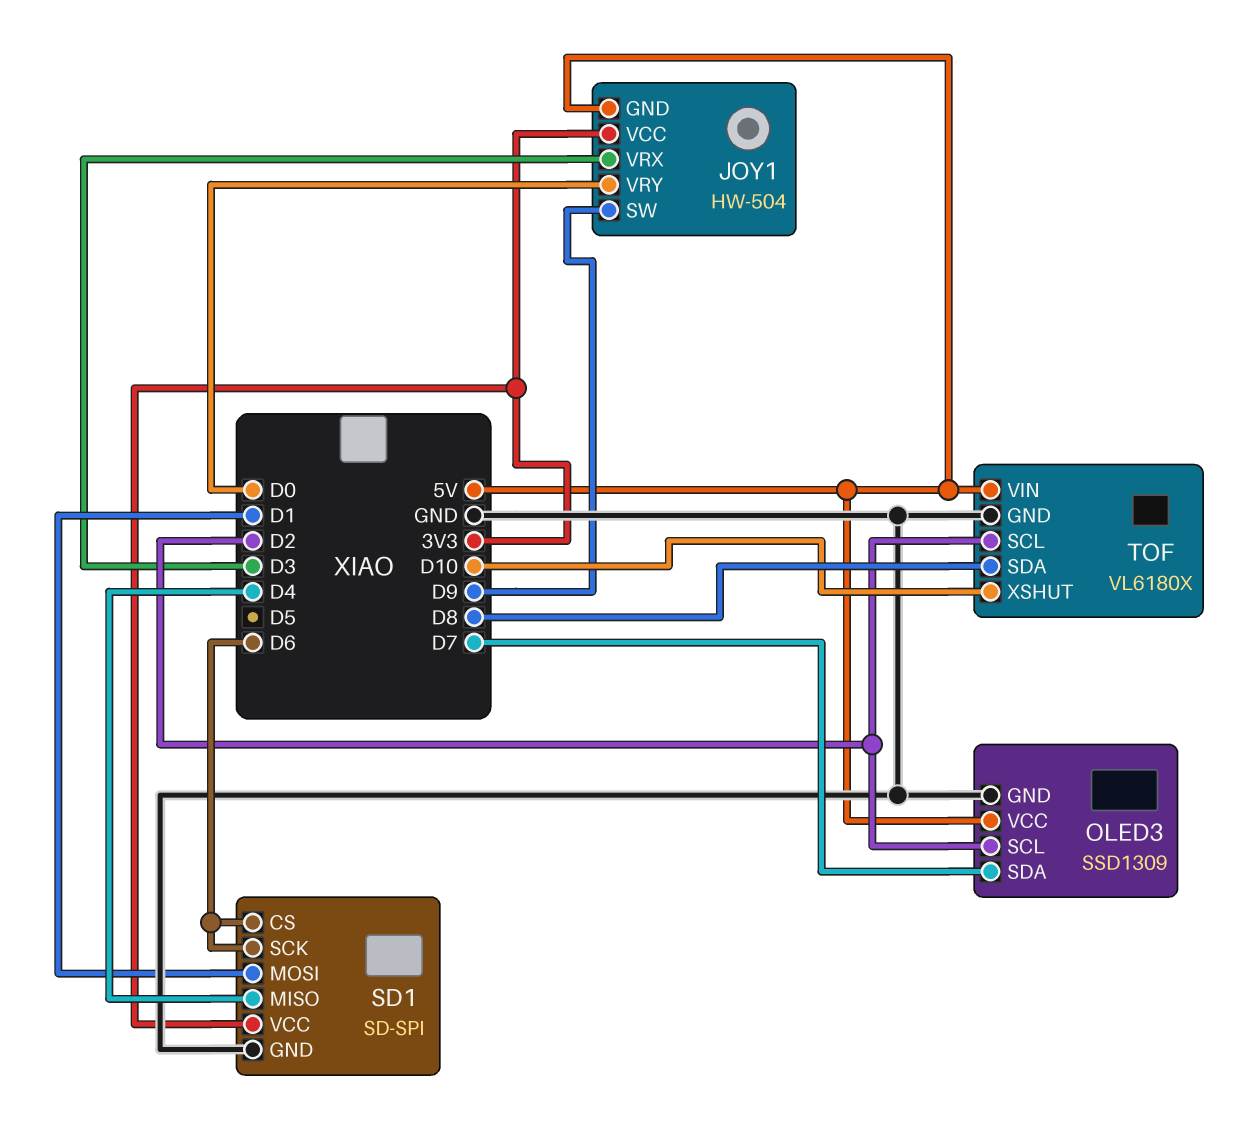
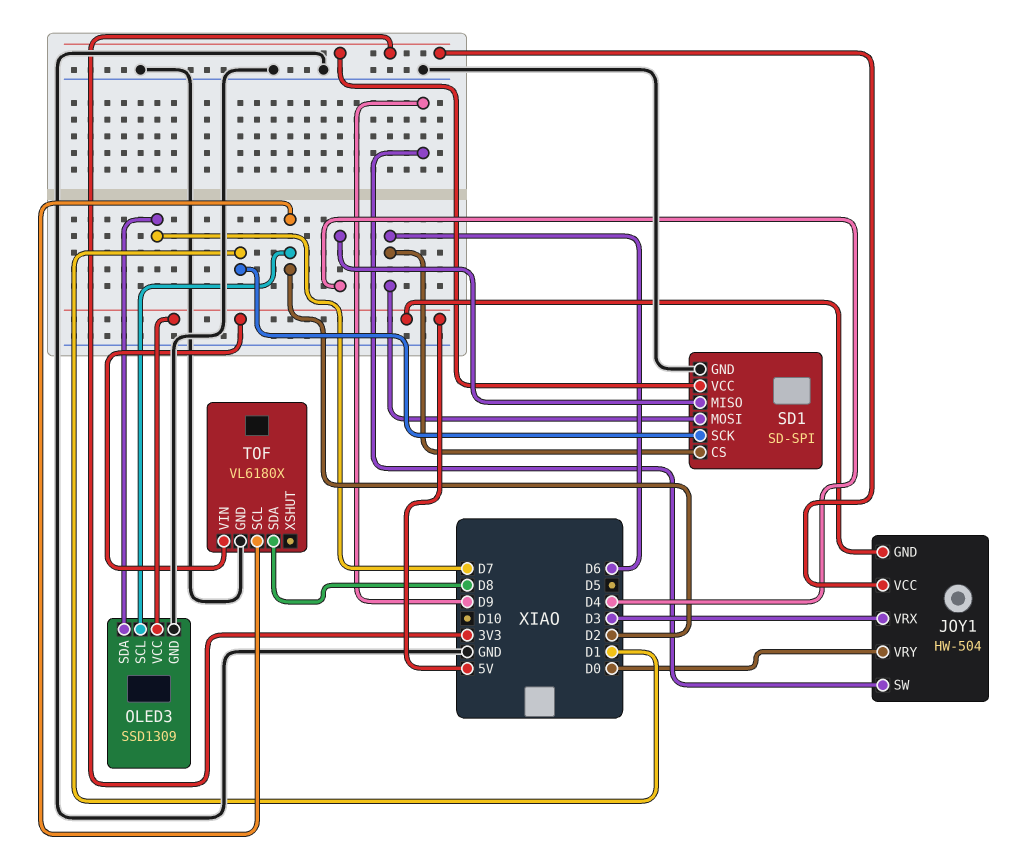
SD1 pin MOSI: D1 -> D6
SD1 pin SCK: D6 -> D1
TOF pin XSHUT: D10 -> none

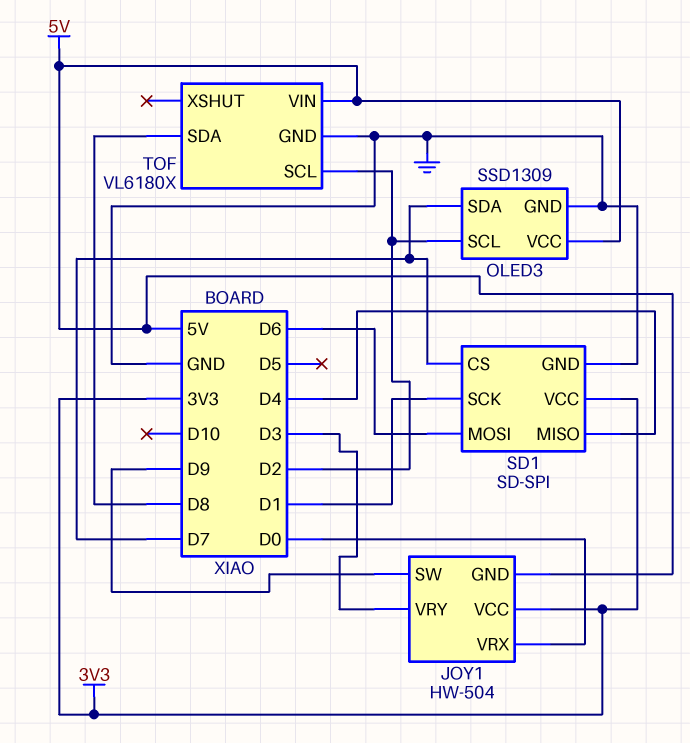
JOY1 pin VRX: D3 -> D0
JOY1 pin VRY: D0 -> D3
SD1 pin CS: D6 -> D7

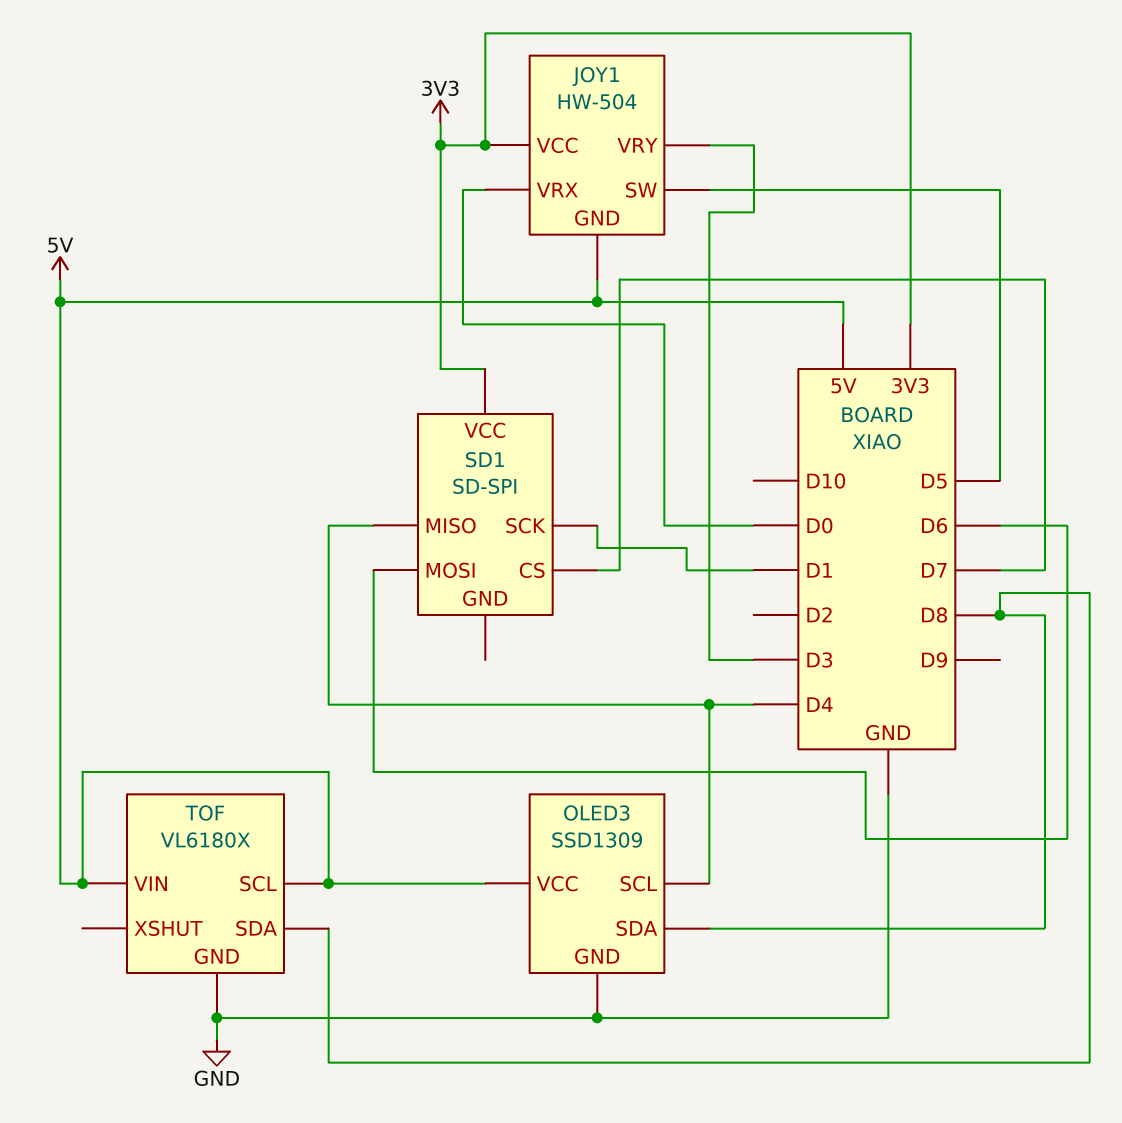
JOY1 pin SW: D9 -> D5
OLED3 pin SCL: D2 -> D4
OLED3 pin SDA: D7 -> D8
SD1 pin GND: GND -> none
TOF pin SCL: D2 -> 5V

